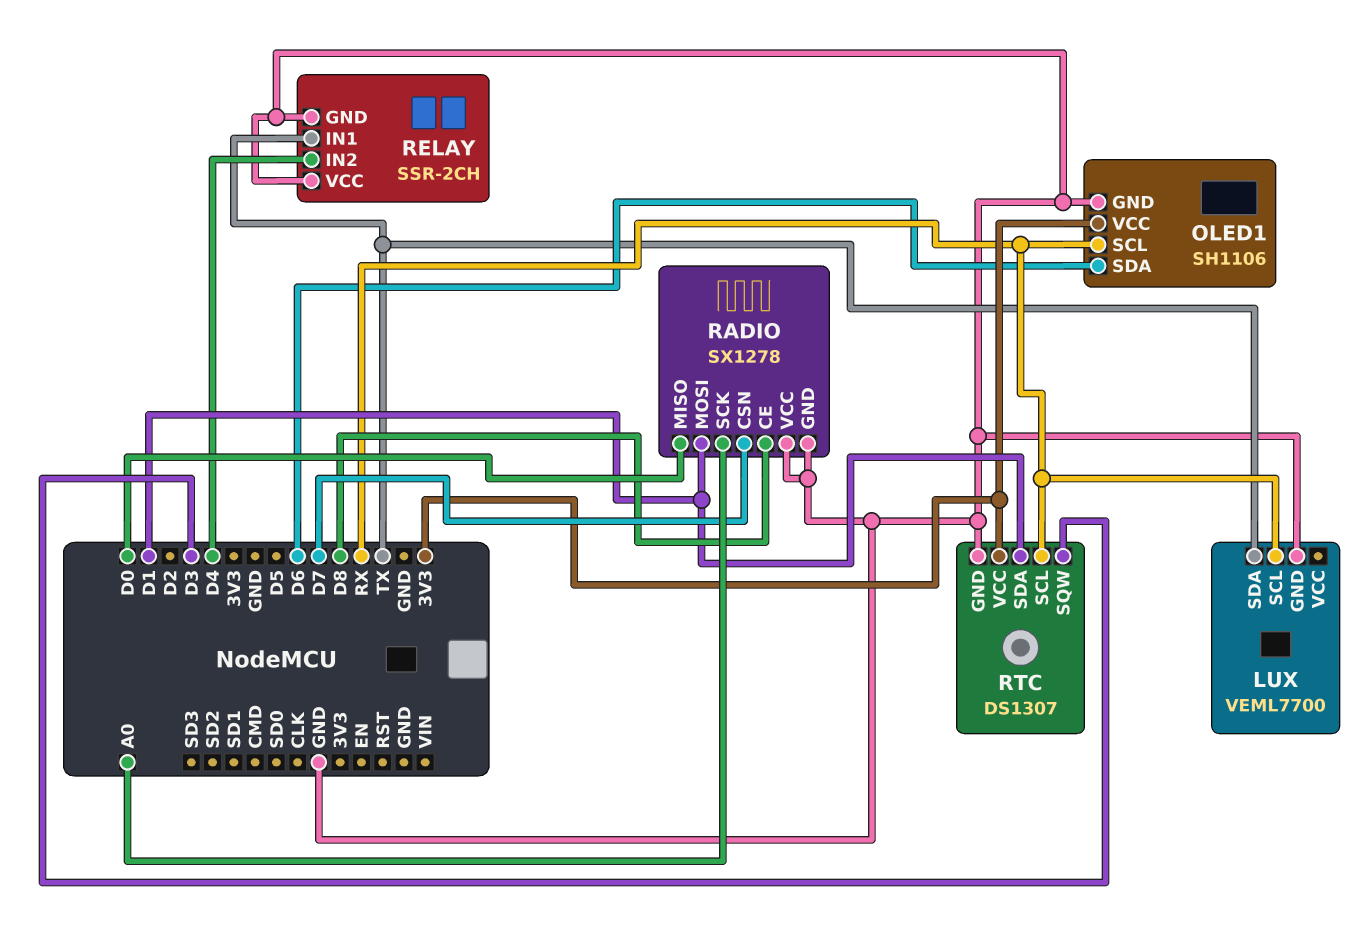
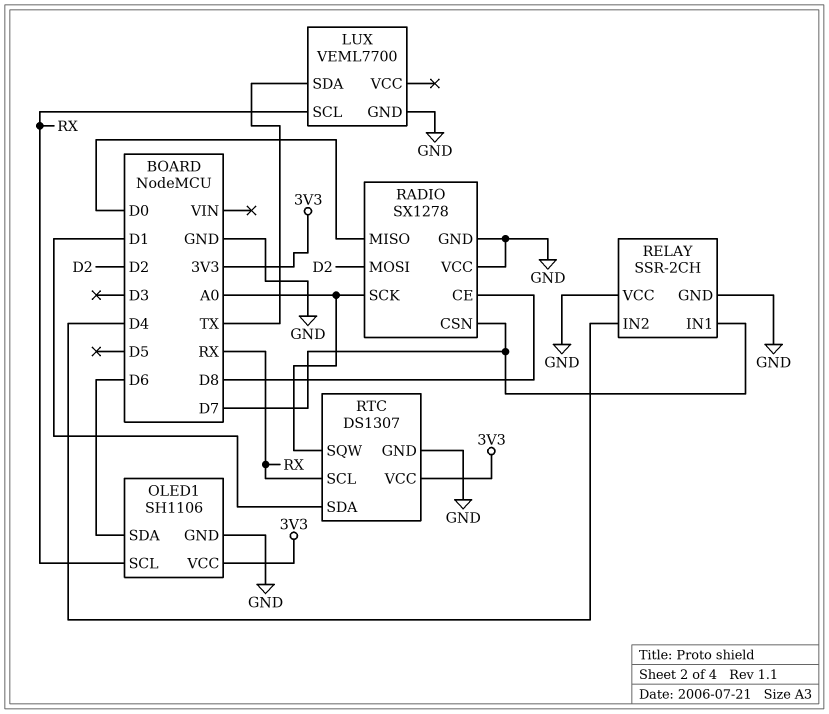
RADIO pin MOSI: D1 -> D2
RELAY pin IN1: TX -> D7
RTC pin SQW: D3 -> A0

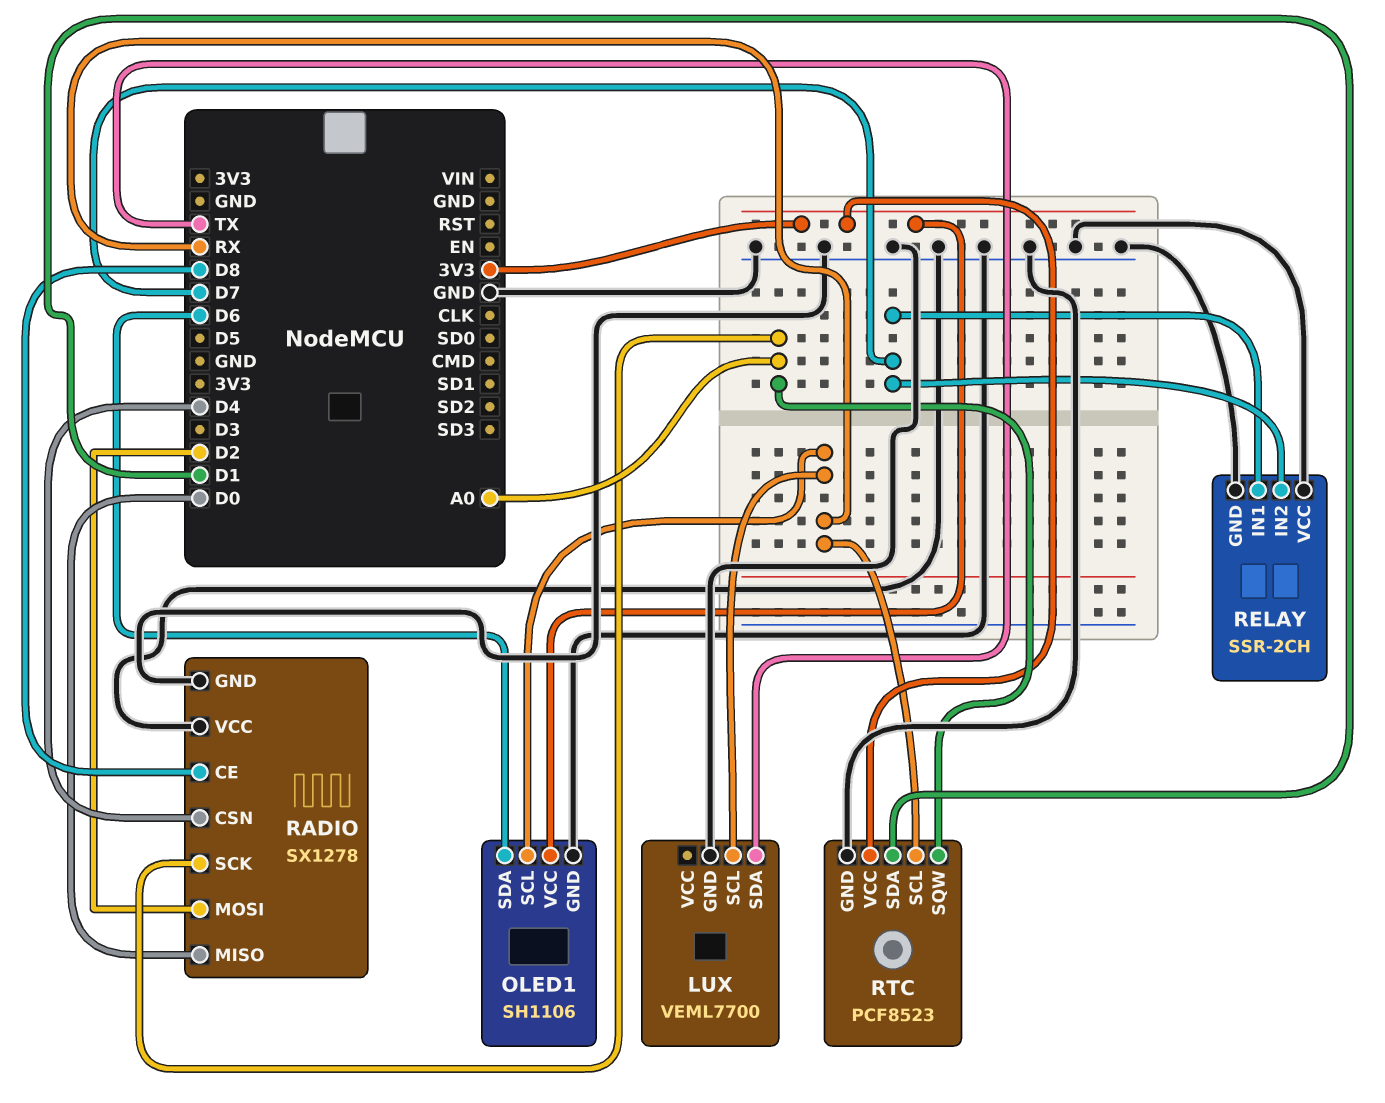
RADIO pin CSN: D7 -> D4
RELAY pin IN2: D4 -> D7
RTC: DS1307 -> PCF8523

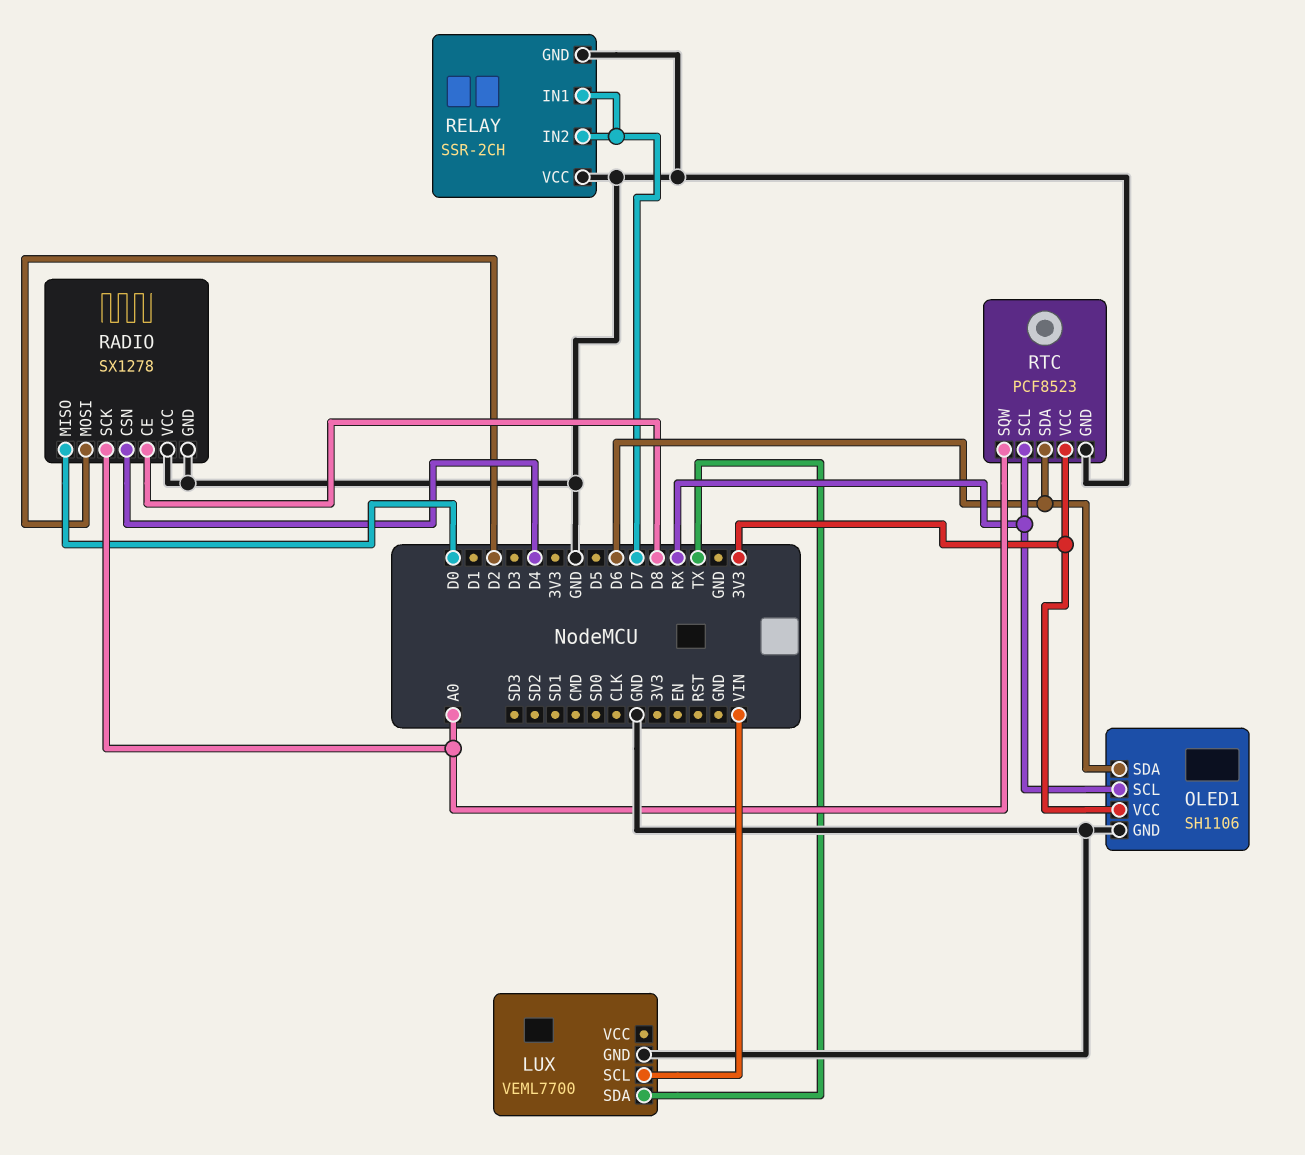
LUX pin SCL: RX -> VIN
RTC pin SDA: D1 -> D6

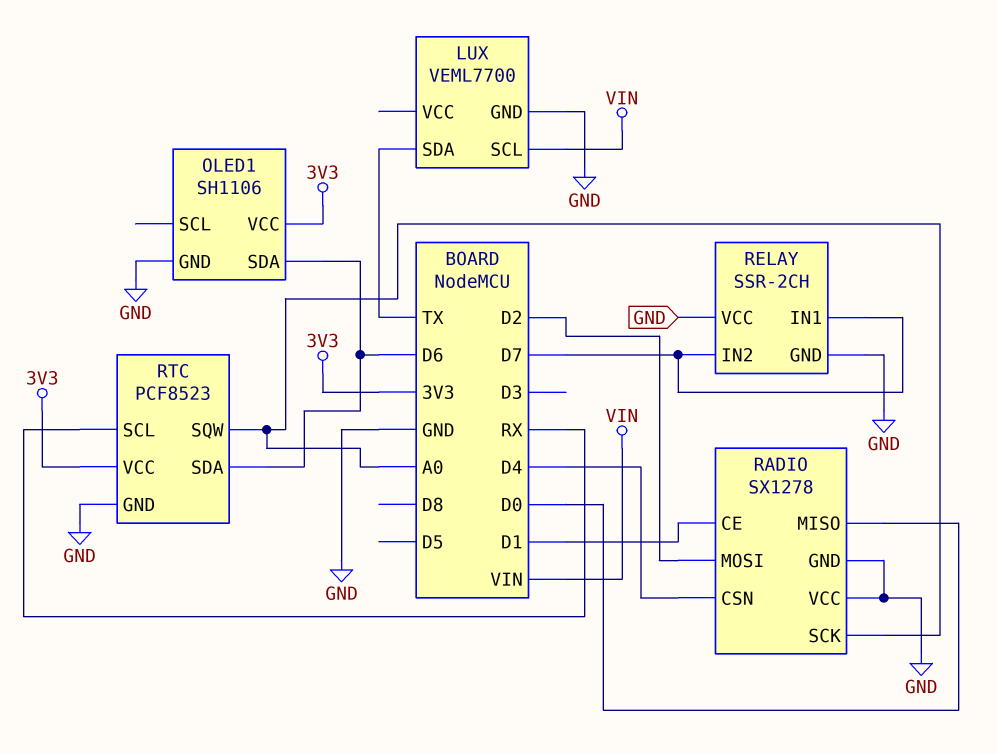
OLED1 pin SCL: RX -> none
RADIO pin CE: D8 -> D1

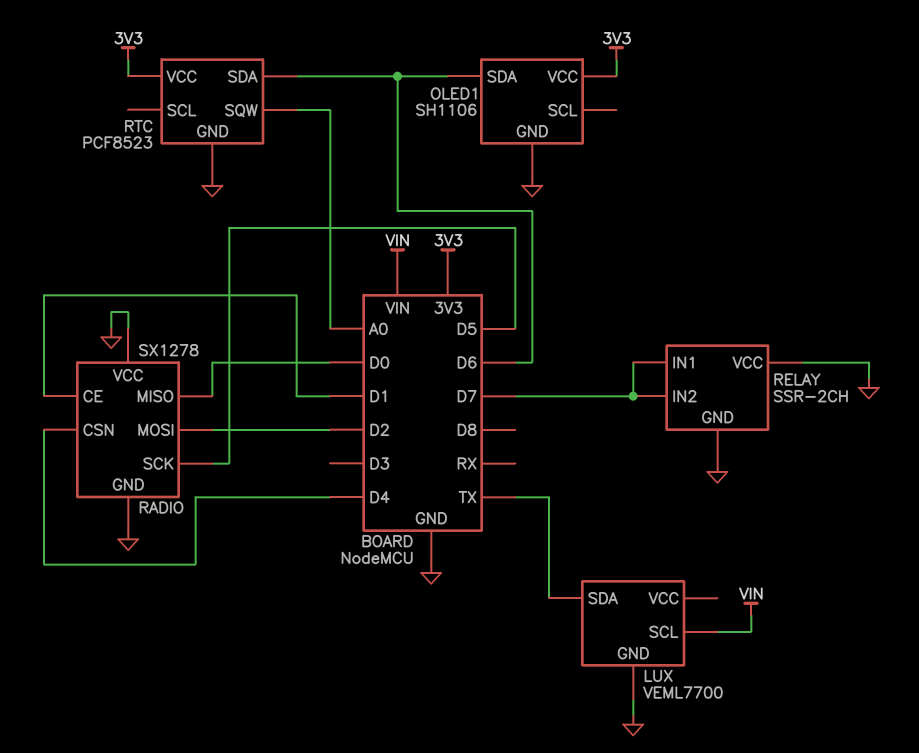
RADIO pin SCK: A0 -> D5
RTC pin SCL: RX -> none

